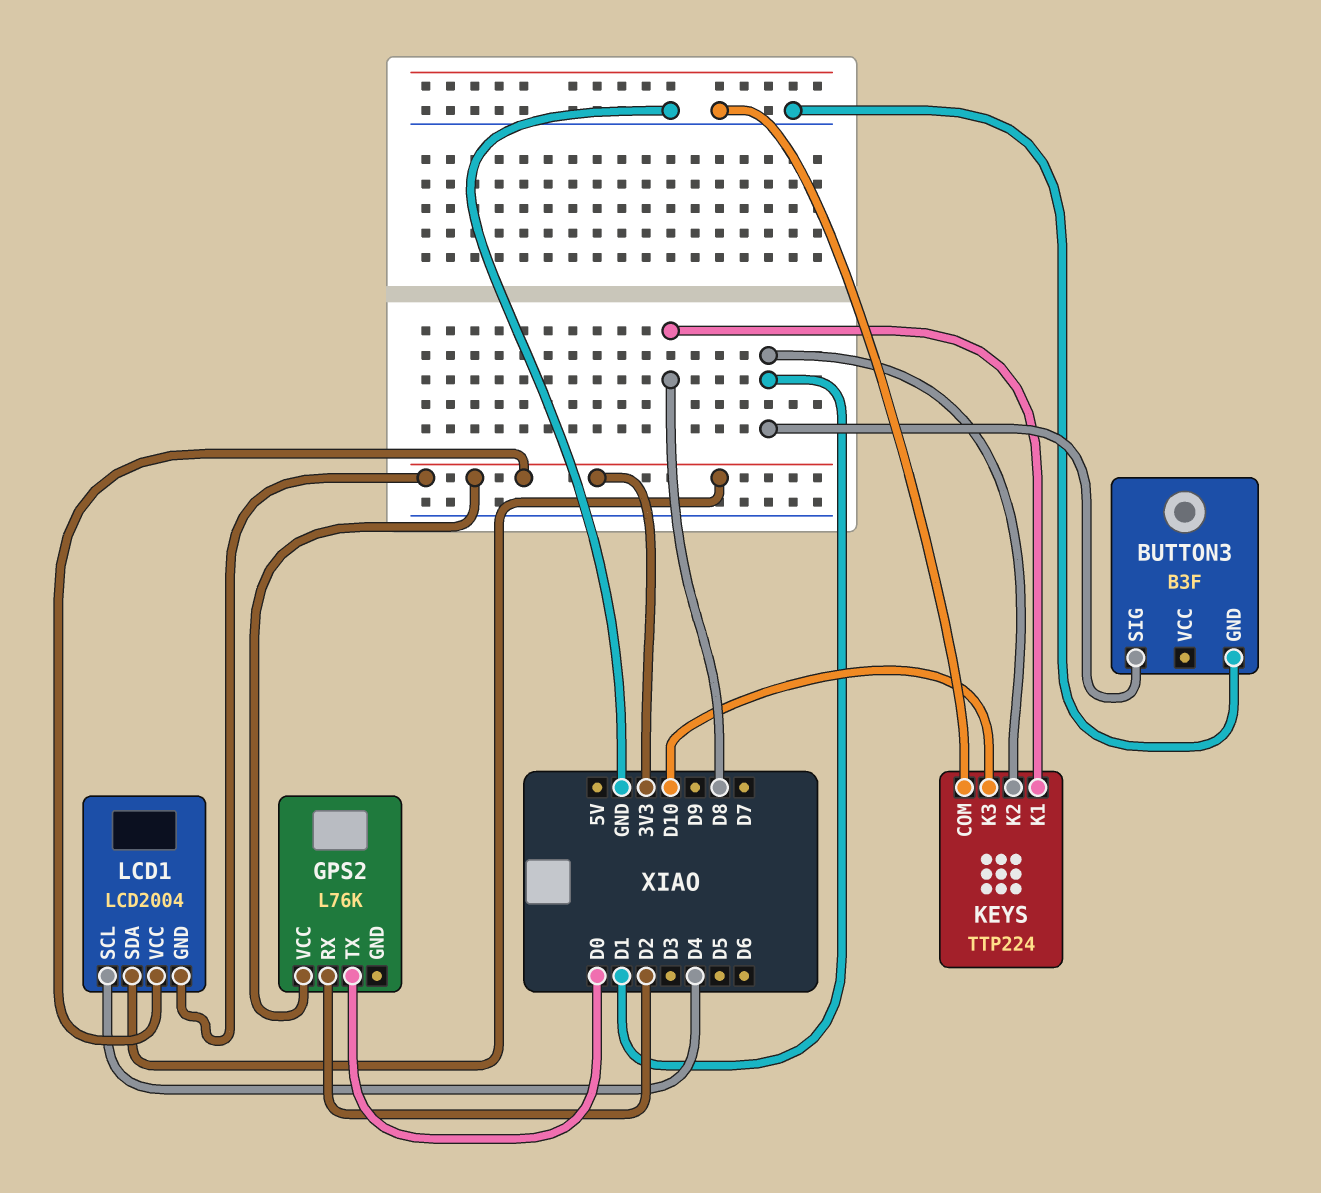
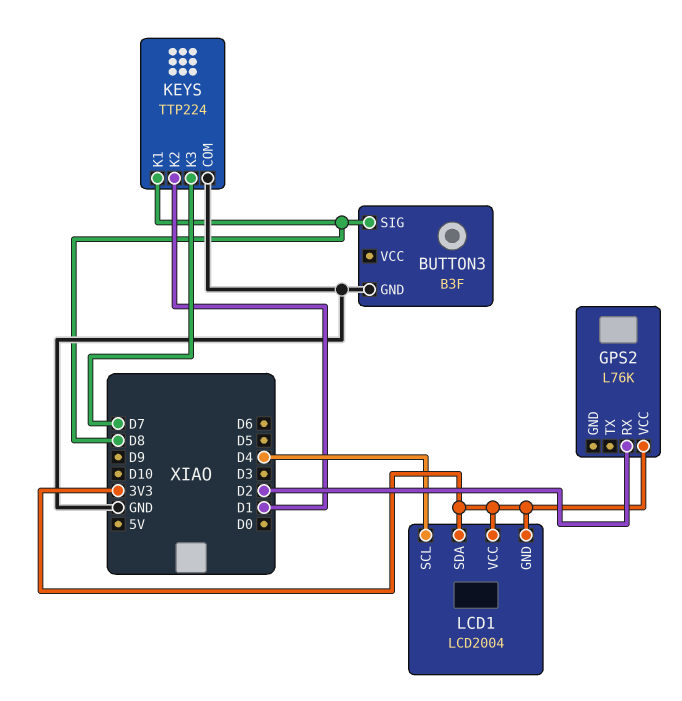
BUTTON3 pin SIG: D1 -> D8
GPS2 pin TX: D0 -> none
KEYS pin K3: D10 -> D7

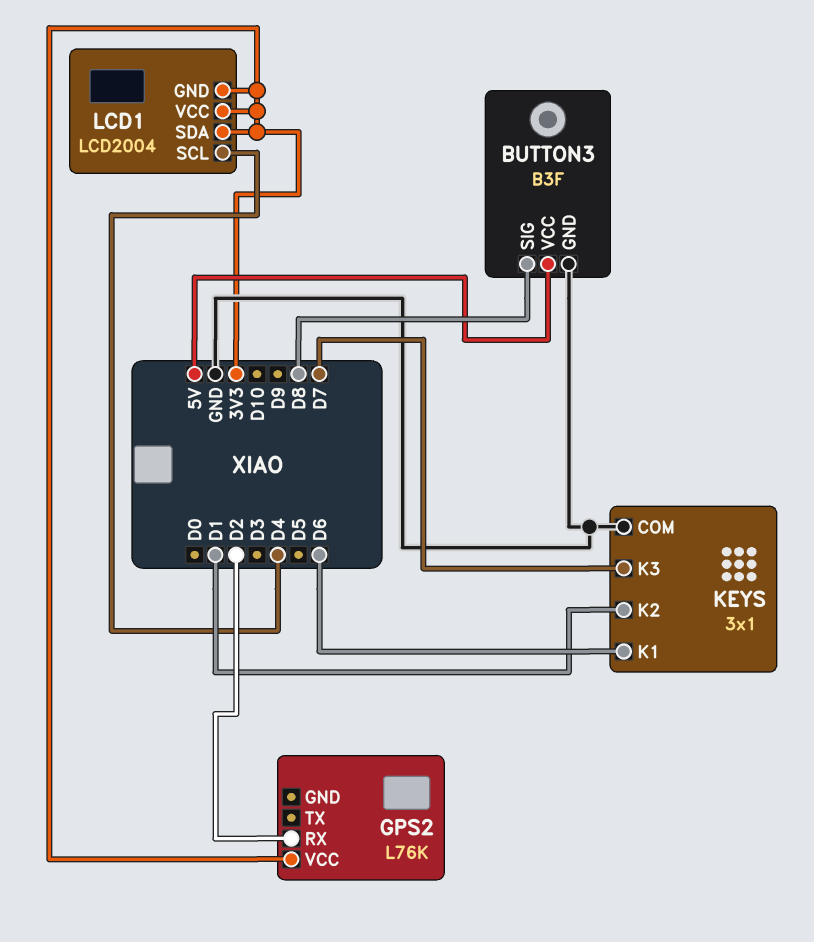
BUTTON3 pin VCC: none -> 5V
KEYS: TTP224 -> 3x1
KEYS pin K1: D8 -> D6

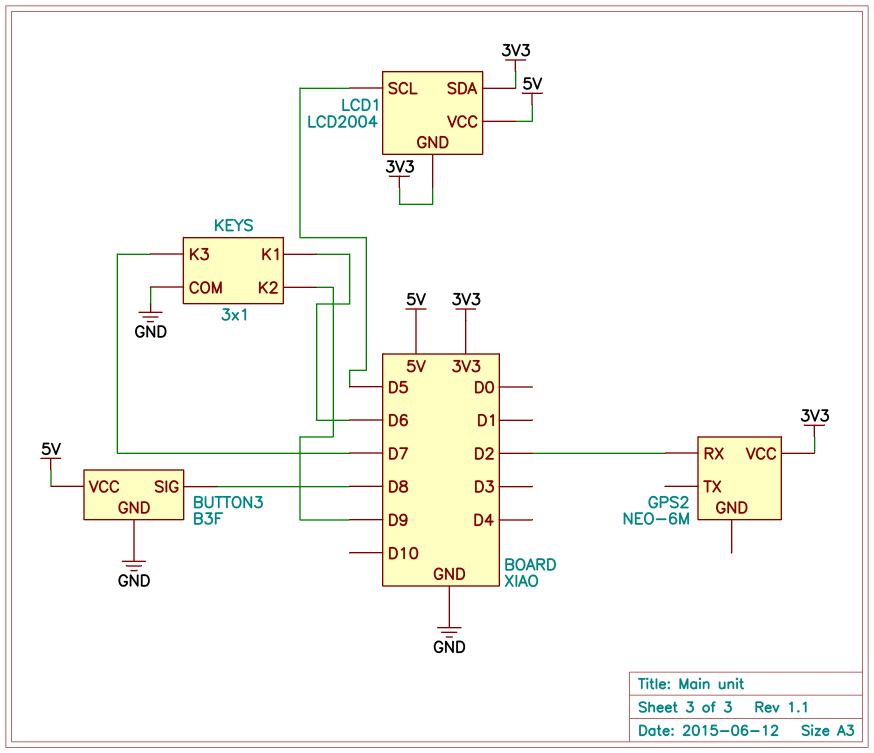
GPS2: L76K -> NEO-6M
KEYS pin K2: D1 -> D9
LCD1 pin SCL: D4 -> D5
LCD1 pin VCC: 3V3 -> 5V

